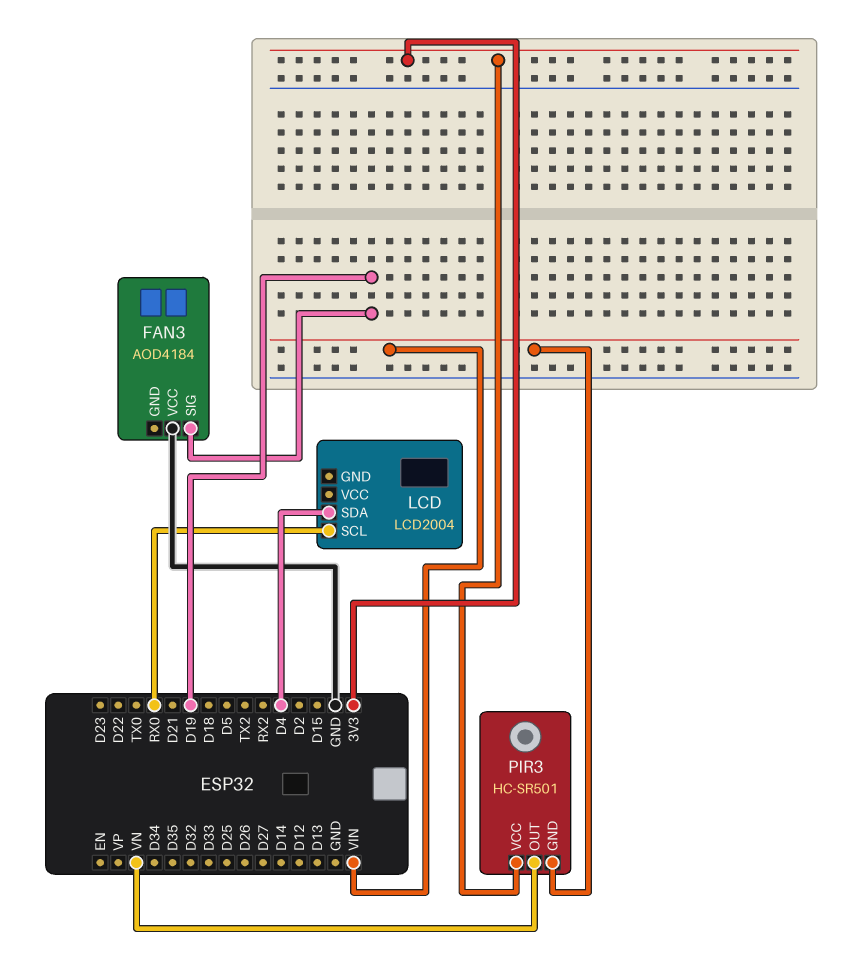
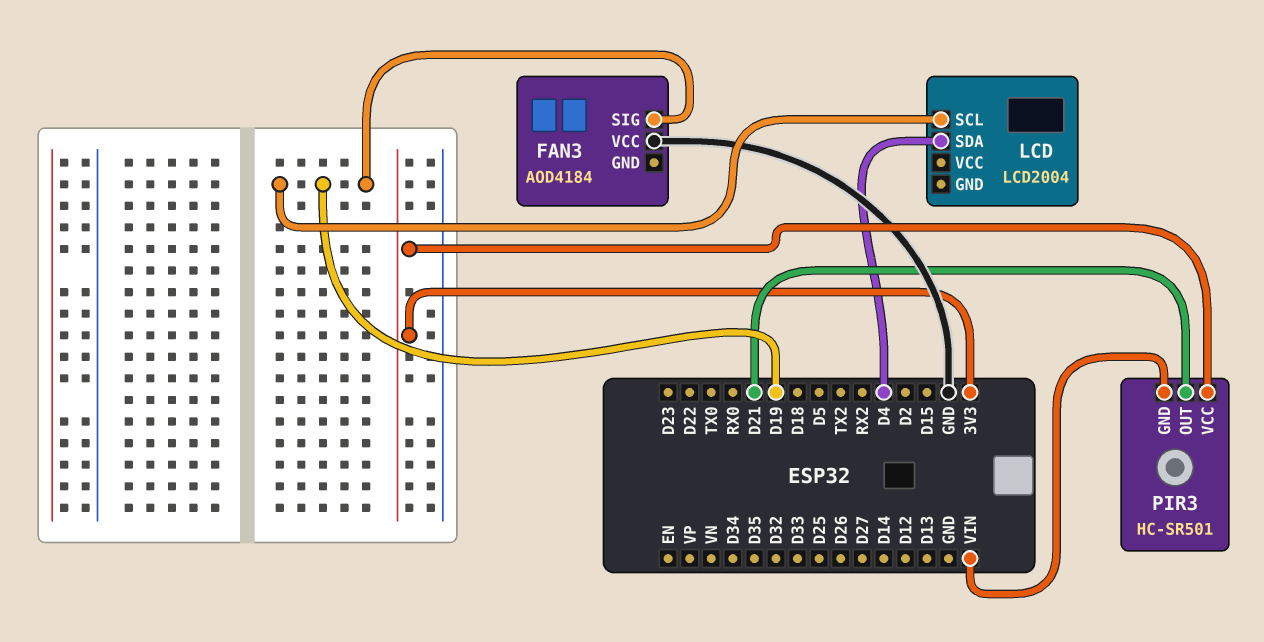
LCD pin SCL: RX0 -> D19
PIR3 pin OUT: VN -> D21

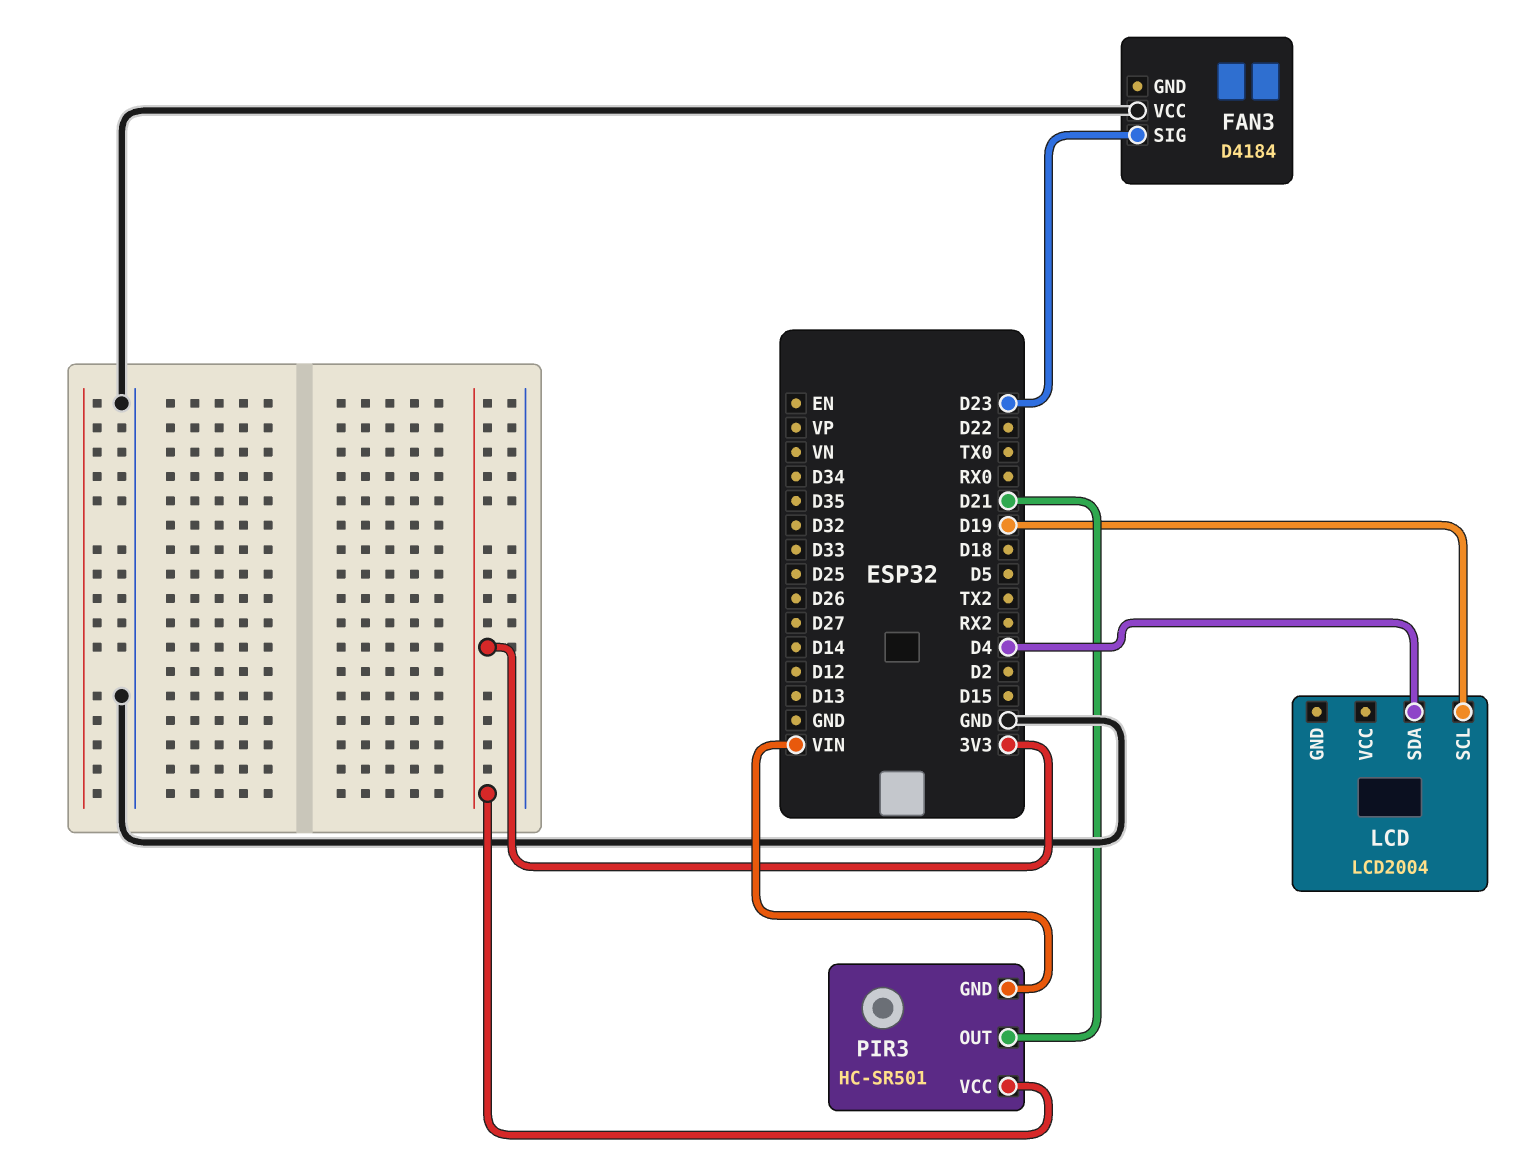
FAN3: AOD4184 -> D4184
FAN3 pin SIG: D19 -> D23

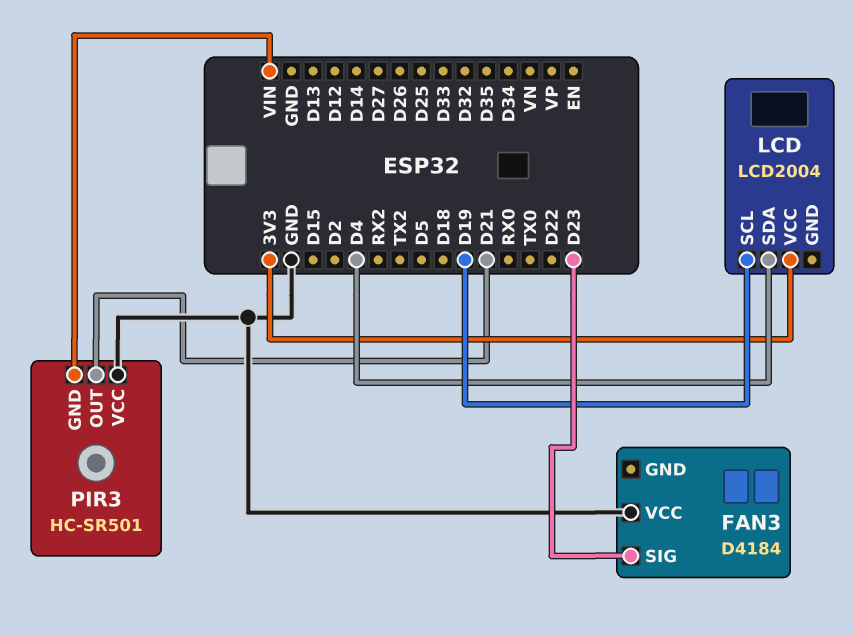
LCD pin VCC: none -> 3V3
PIR3 pin VCC: 3V3 -> GND

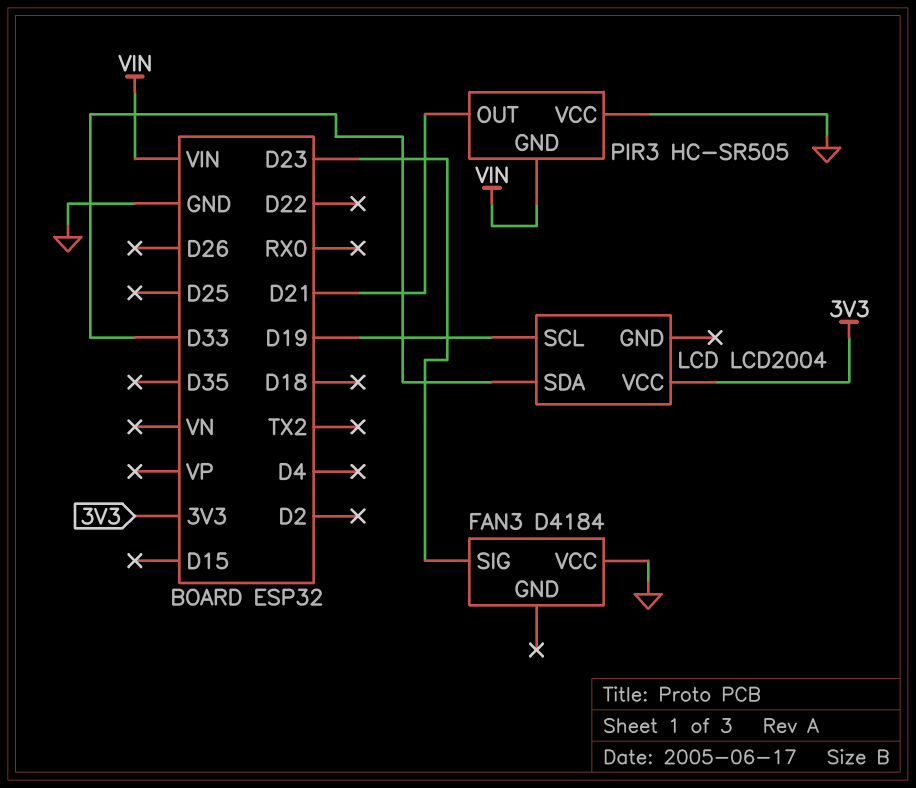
LCD pin SDA: D4 -> D33
PIR3: HC-SR501 -> HC-SR505

